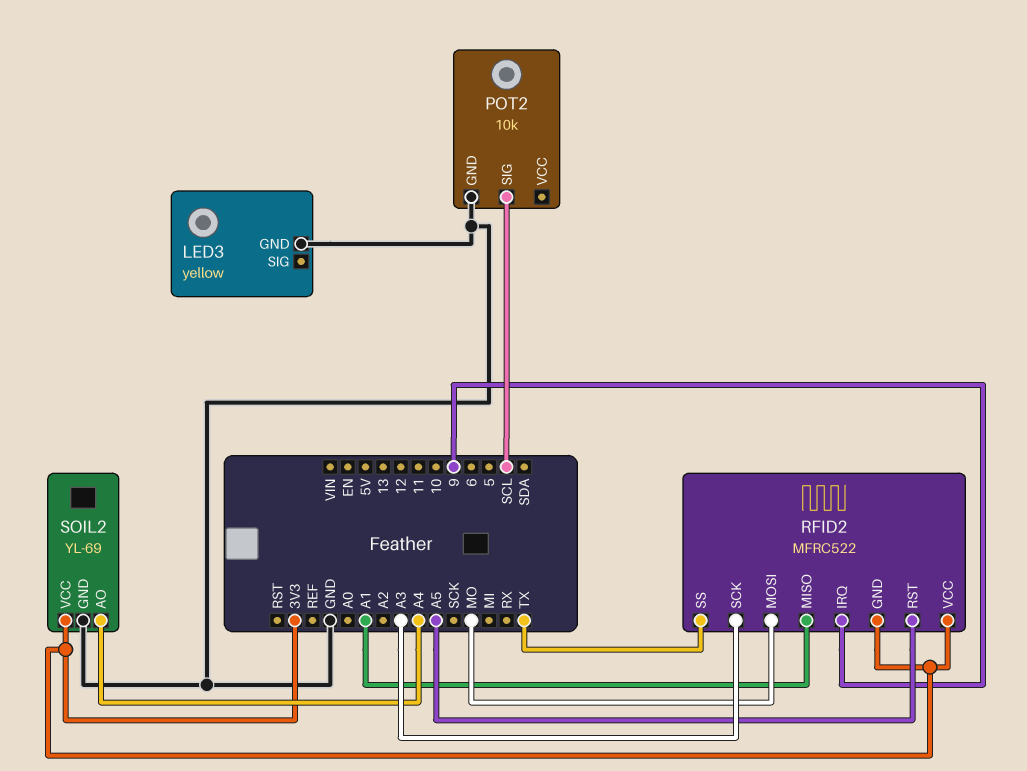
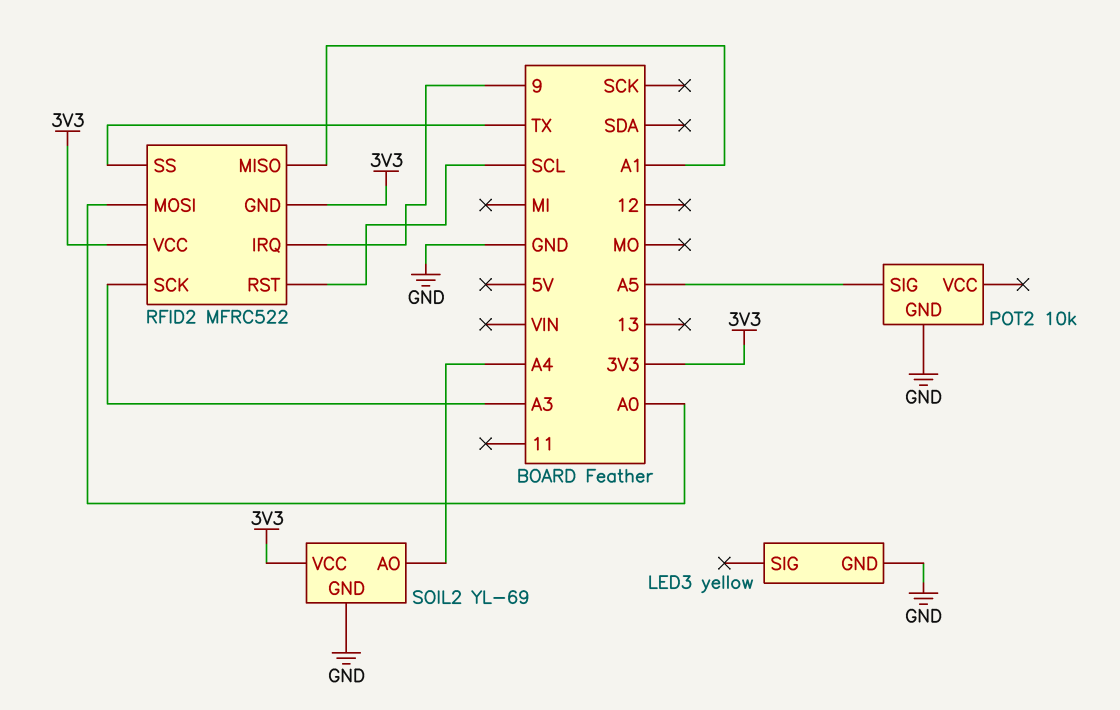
POT2 pin SIG: SCL -> A5
RFID2 pin MOSI: MO -> A0
RFID2 pin RST: A5 -> SCL

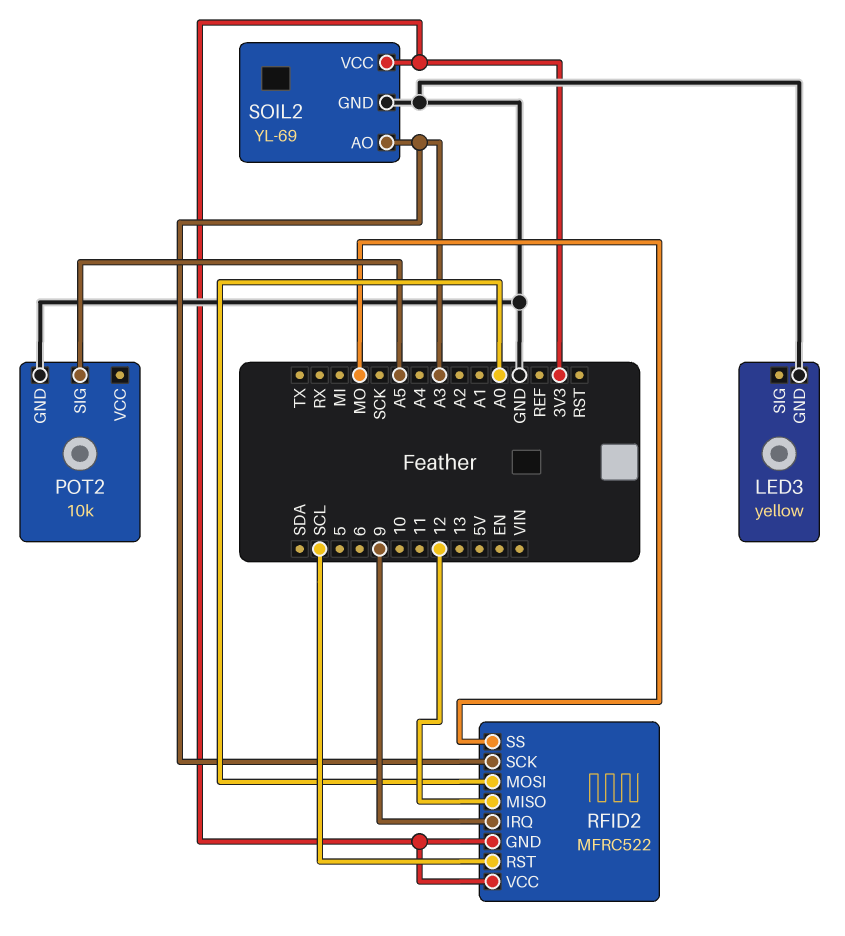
RFID2 pin MISO: A1 -> 12
RFID2 pin SS: TX -> MO
SOIL2 pin AO: A4 -> A3

